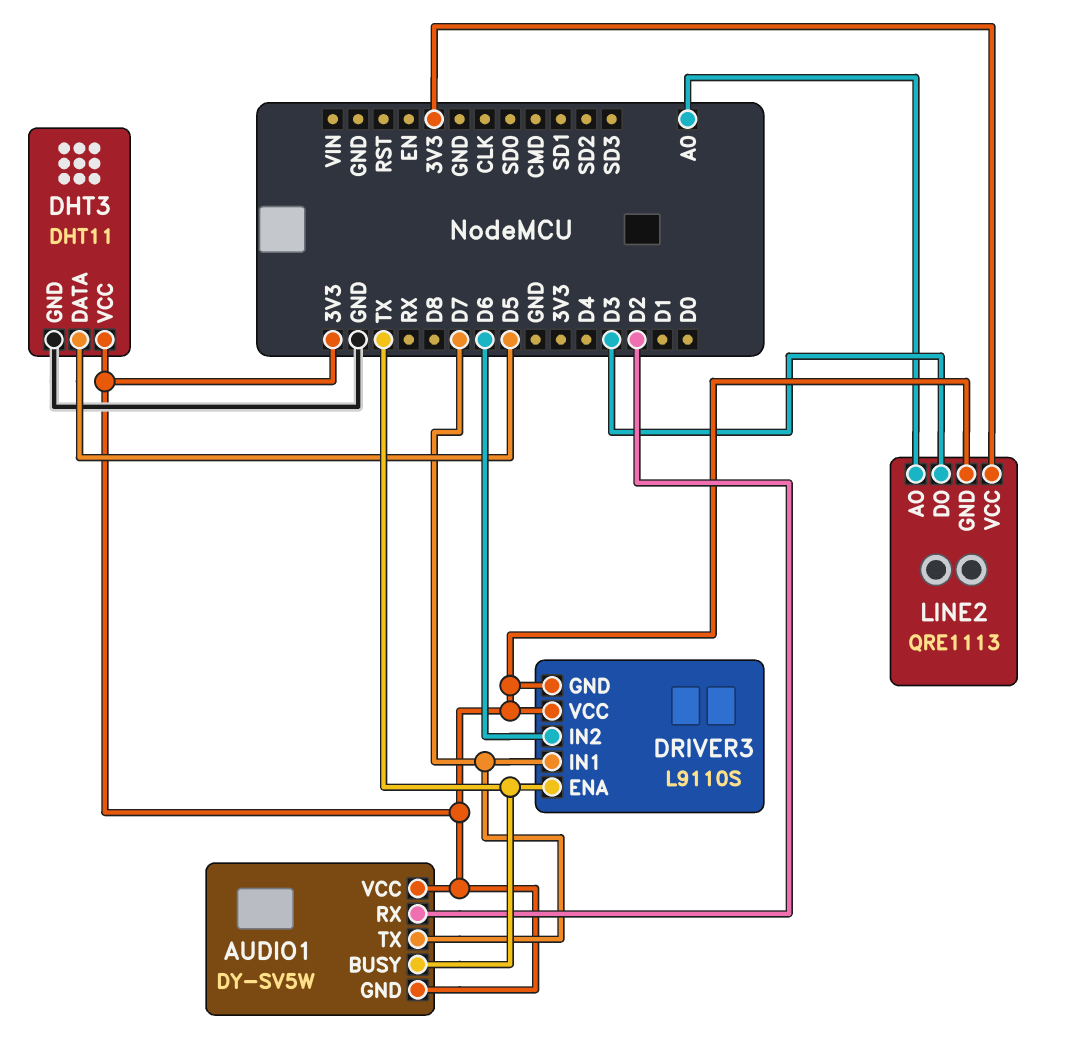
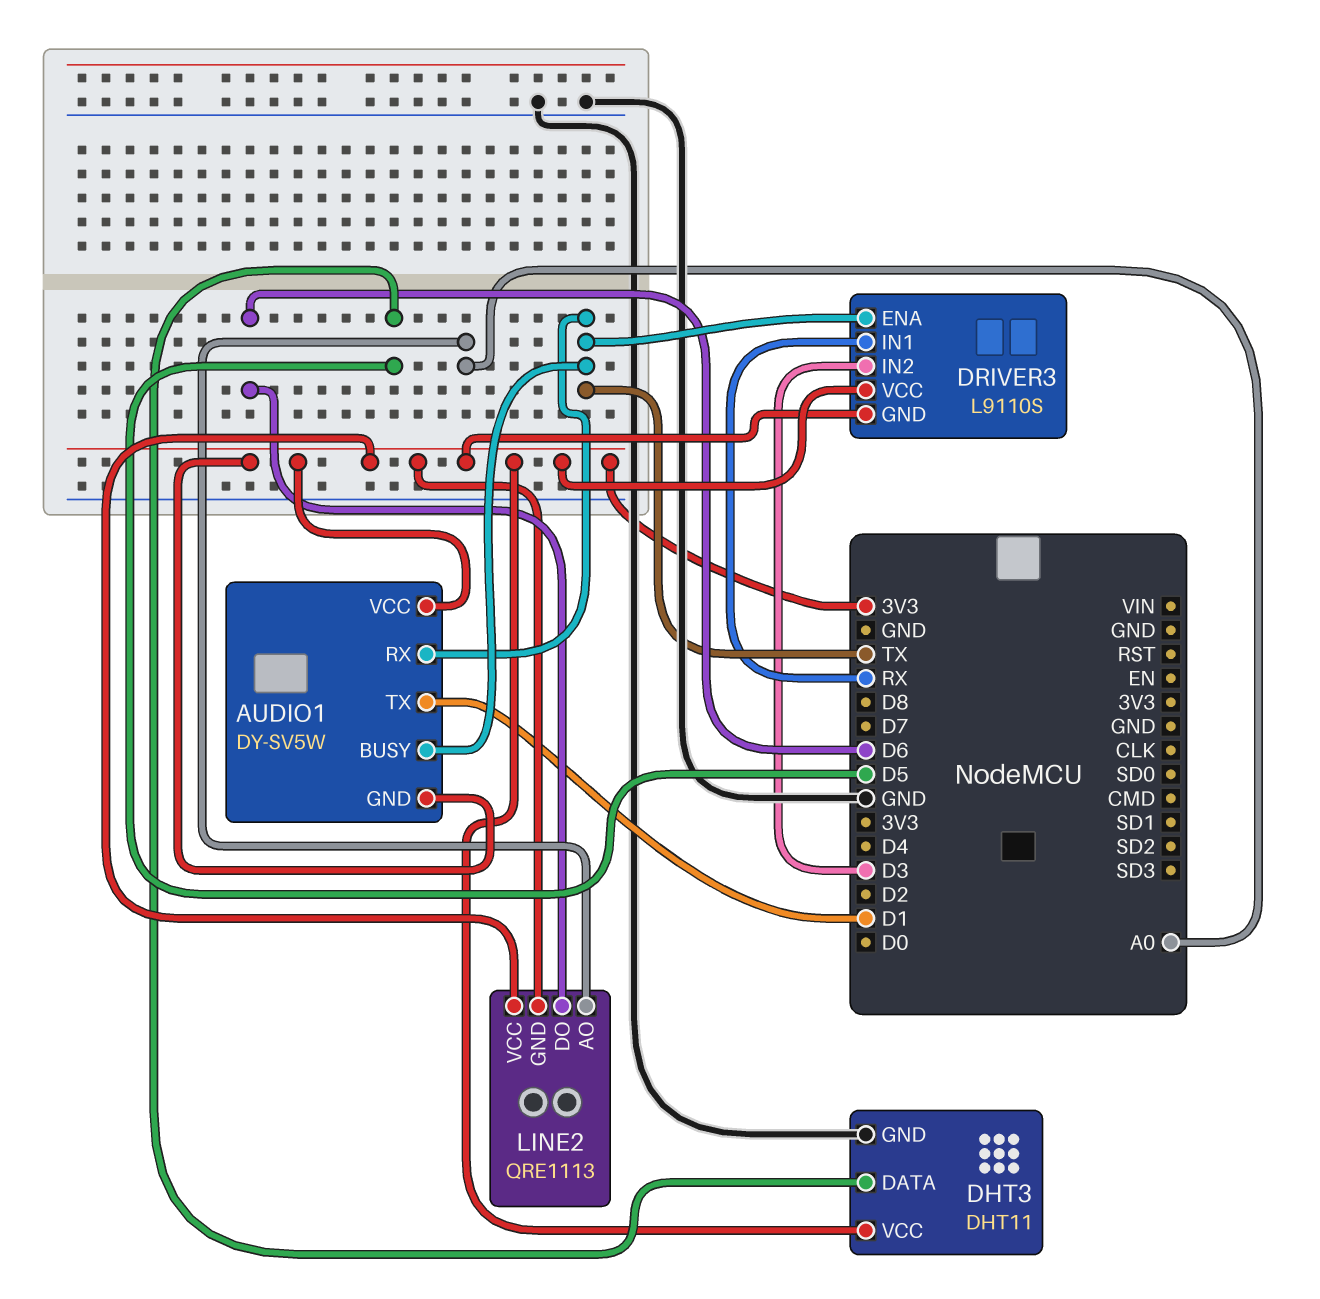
AUDIO1 pin RX: D2 -> TX
AUDIO1 pin TX: D7 -> D1
DRIVER3 pin IN1: D7 -> RX
DRIVER3 pin IN2: D6 -> D3
LINE2 pin DO: D3 -> D6

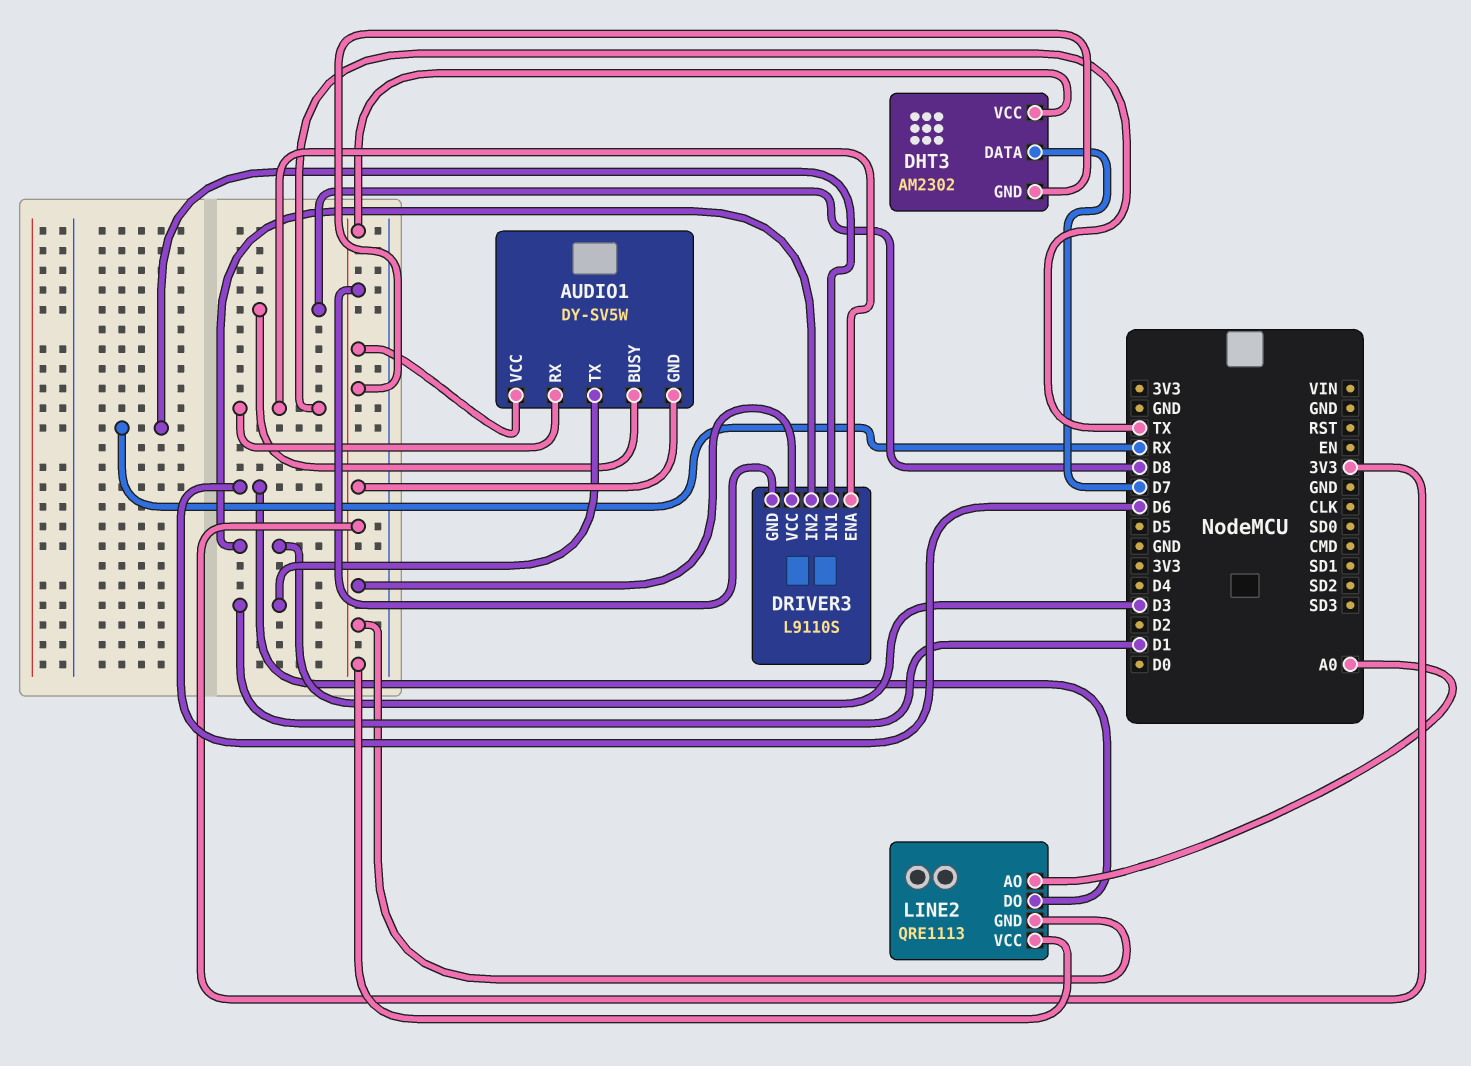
AUDIO1 pin BUSY: TX -> D8
DHT3: DHT11 -> AM2302
DHT3 pin DATA: D5 -> D7
DHT3 pin GND: GND -> 3V3

